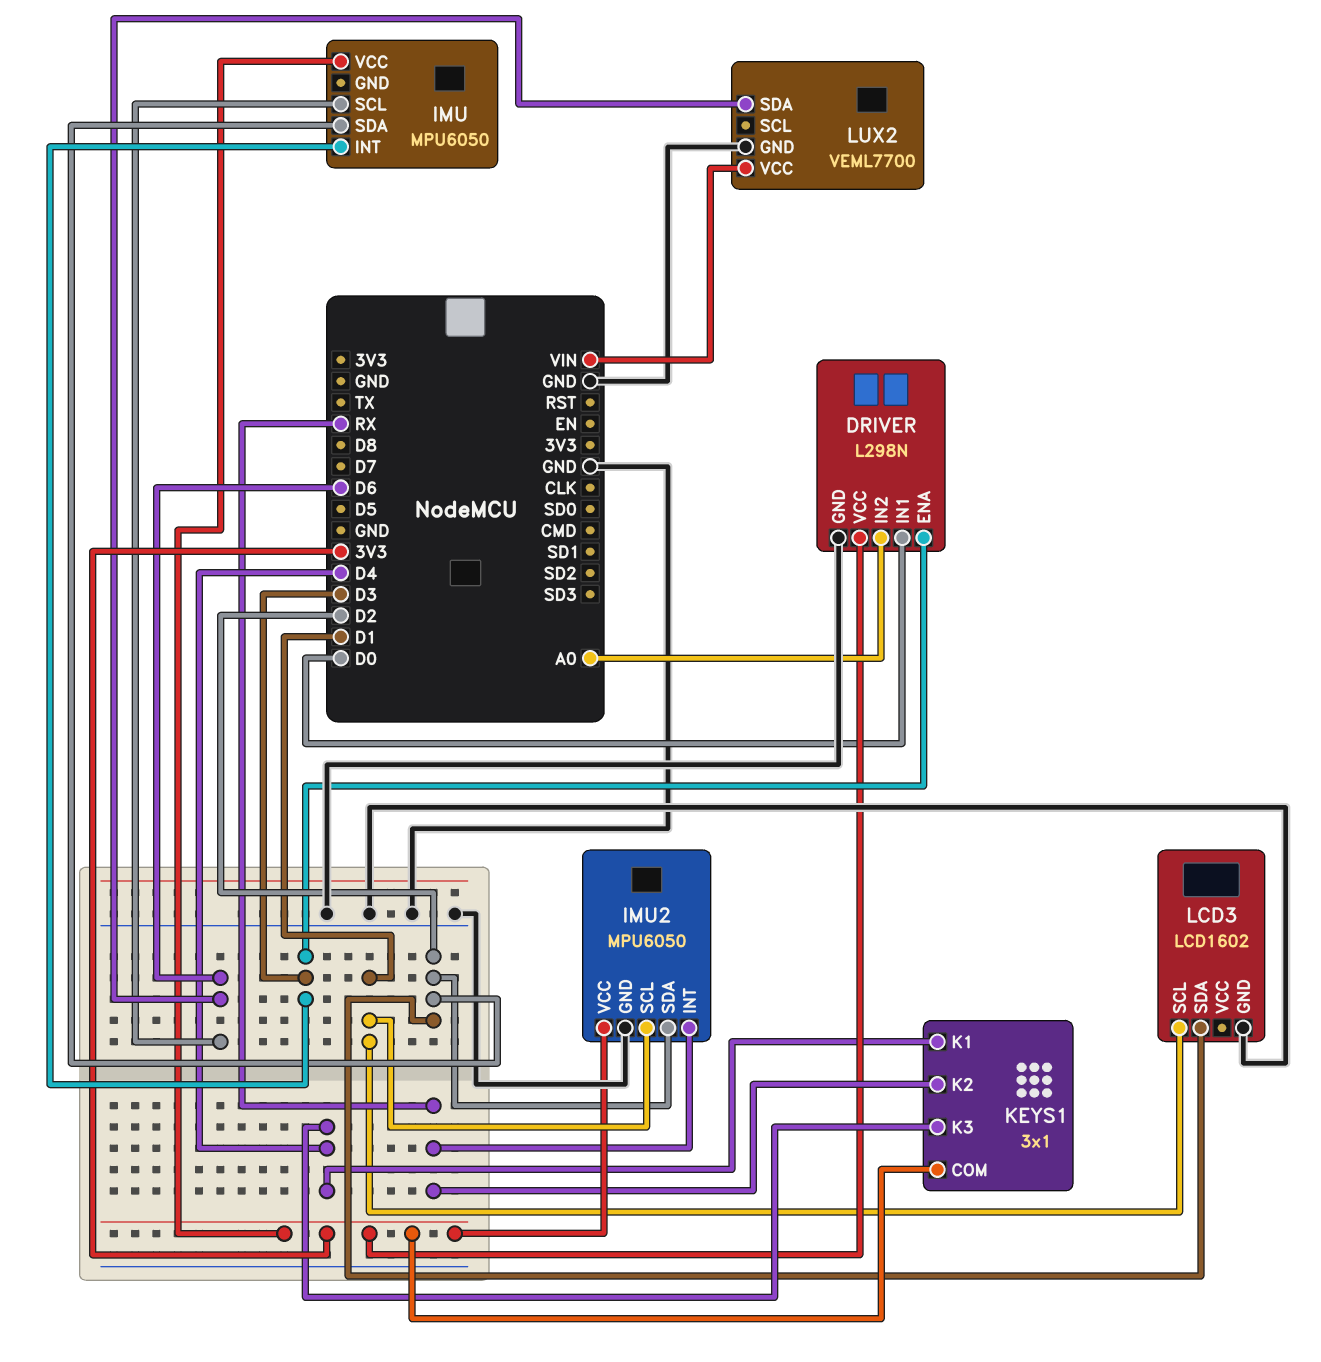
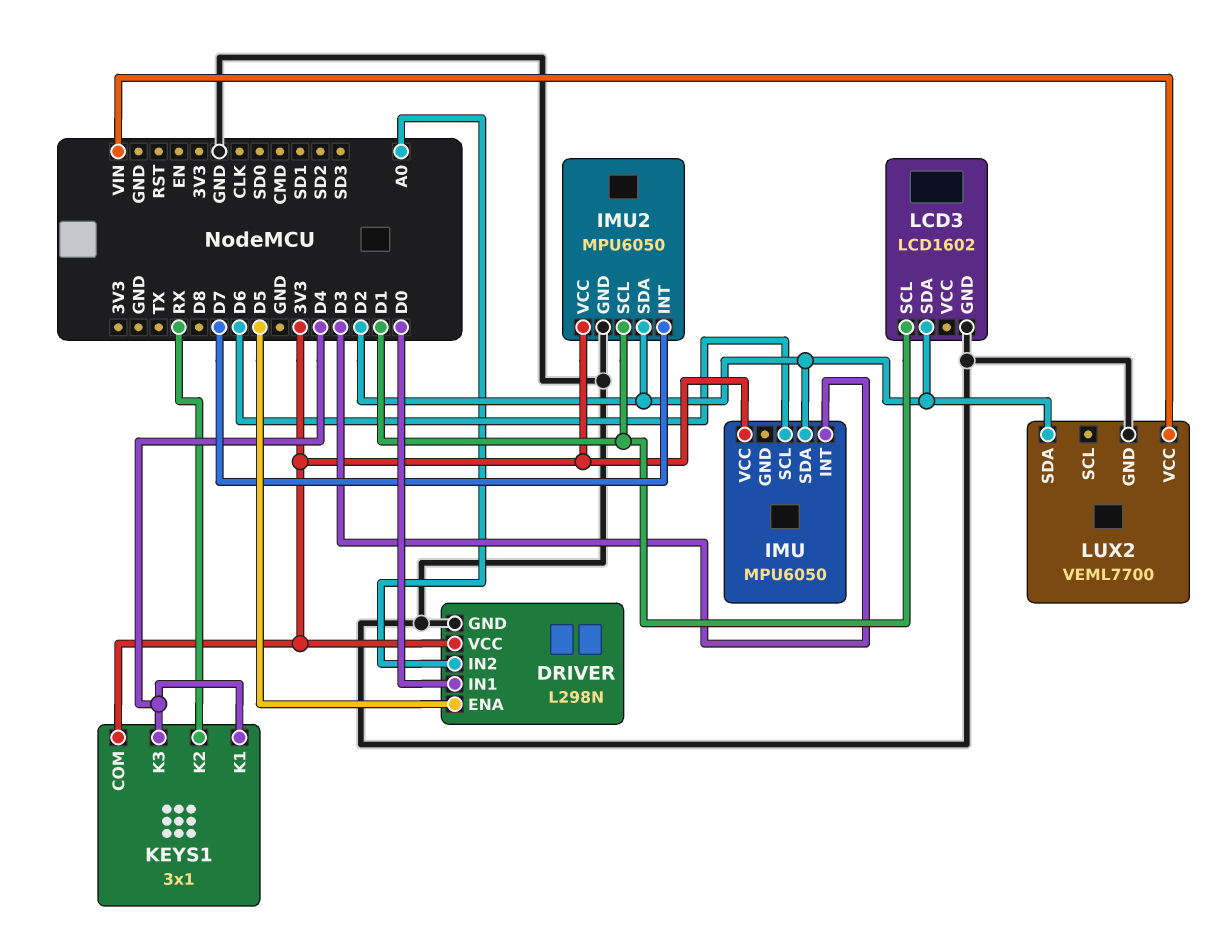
DRIVER pin ENA: D3 -> D5
IMU2 pin INT: RX -> D7
LUX2 pin SDA: D6 -> D2

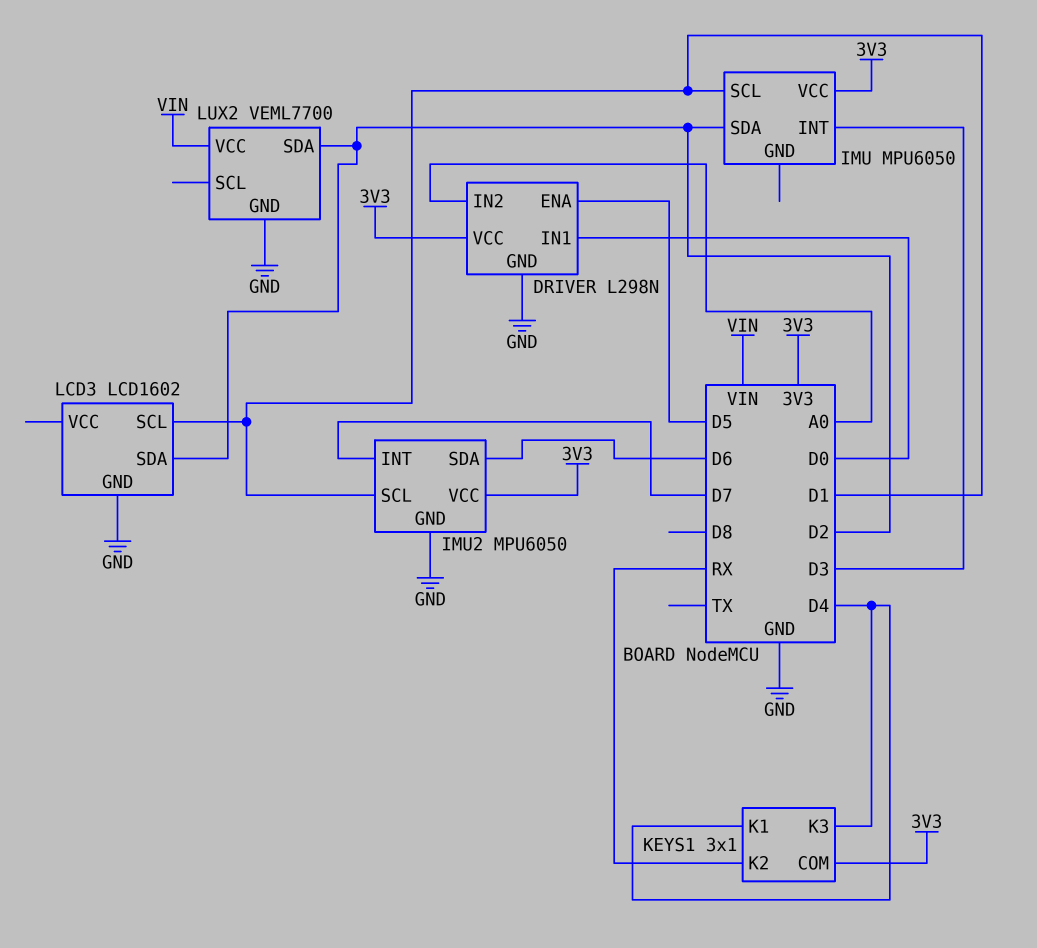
IMU pin SCL: D6 -> D1
IMU2 pin SDA: D2 -> D6

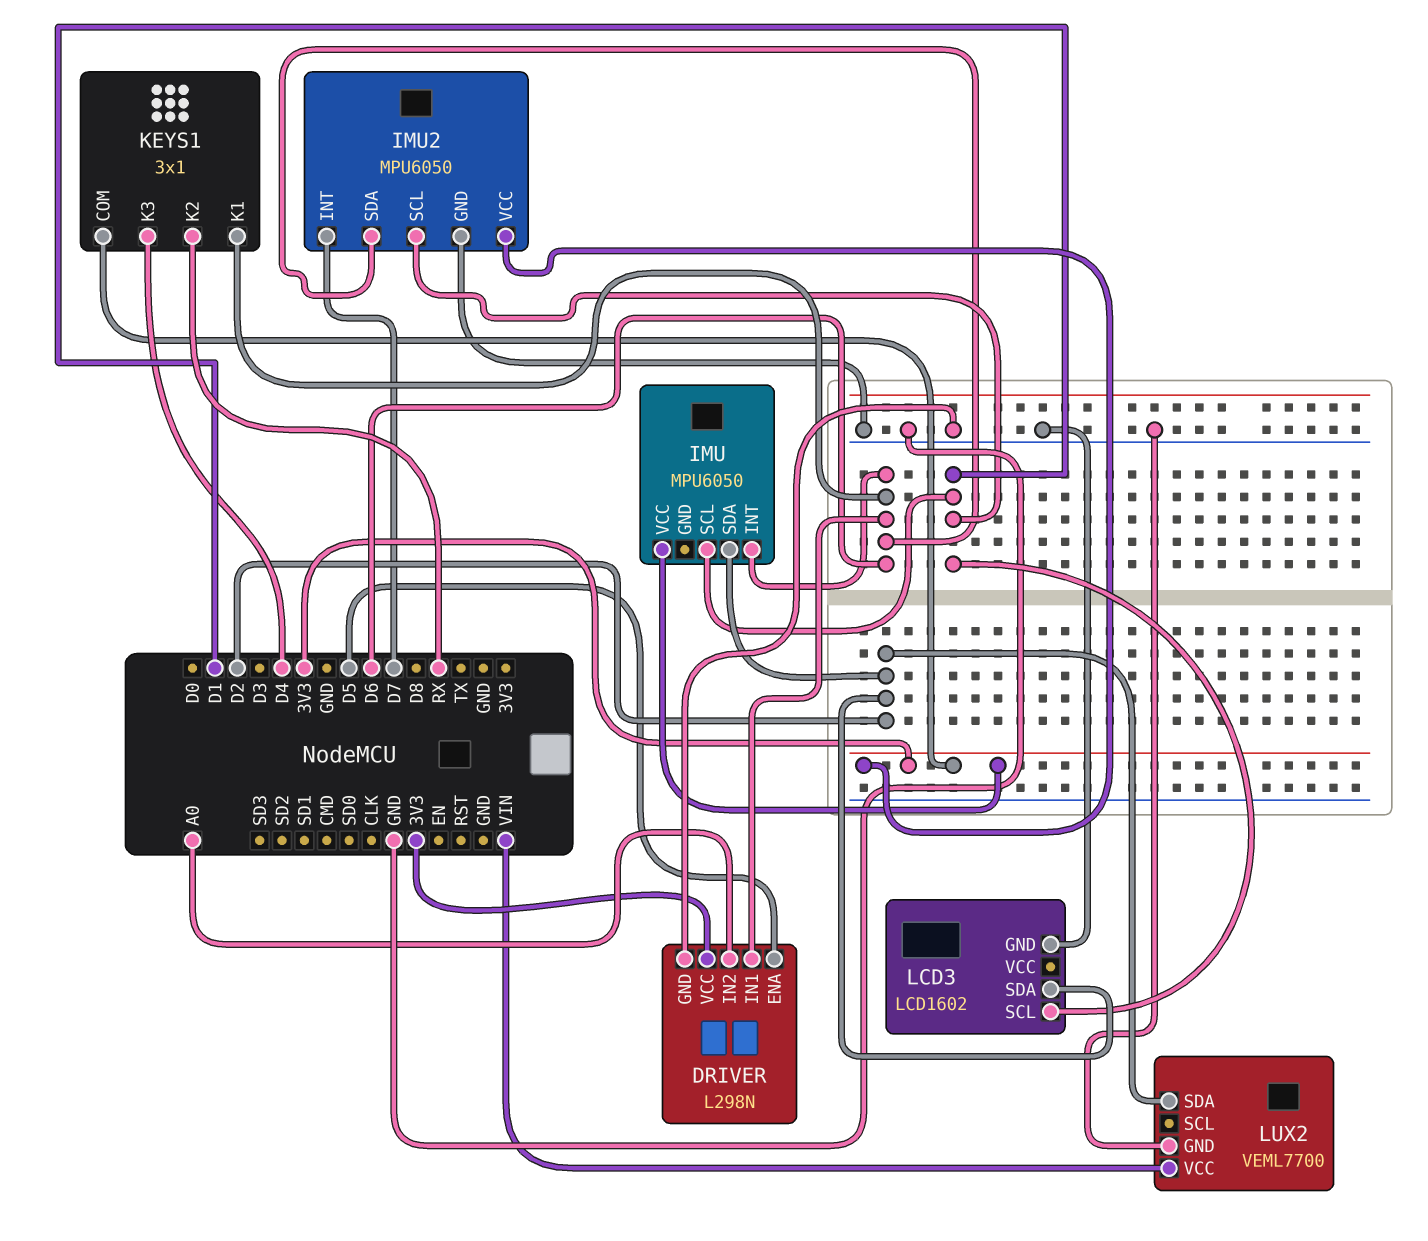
DRIVER pin IN1: D0 -> D6
IMU pin INT: D3 -> D6
KEYS1 pin K1: D4 -> D6

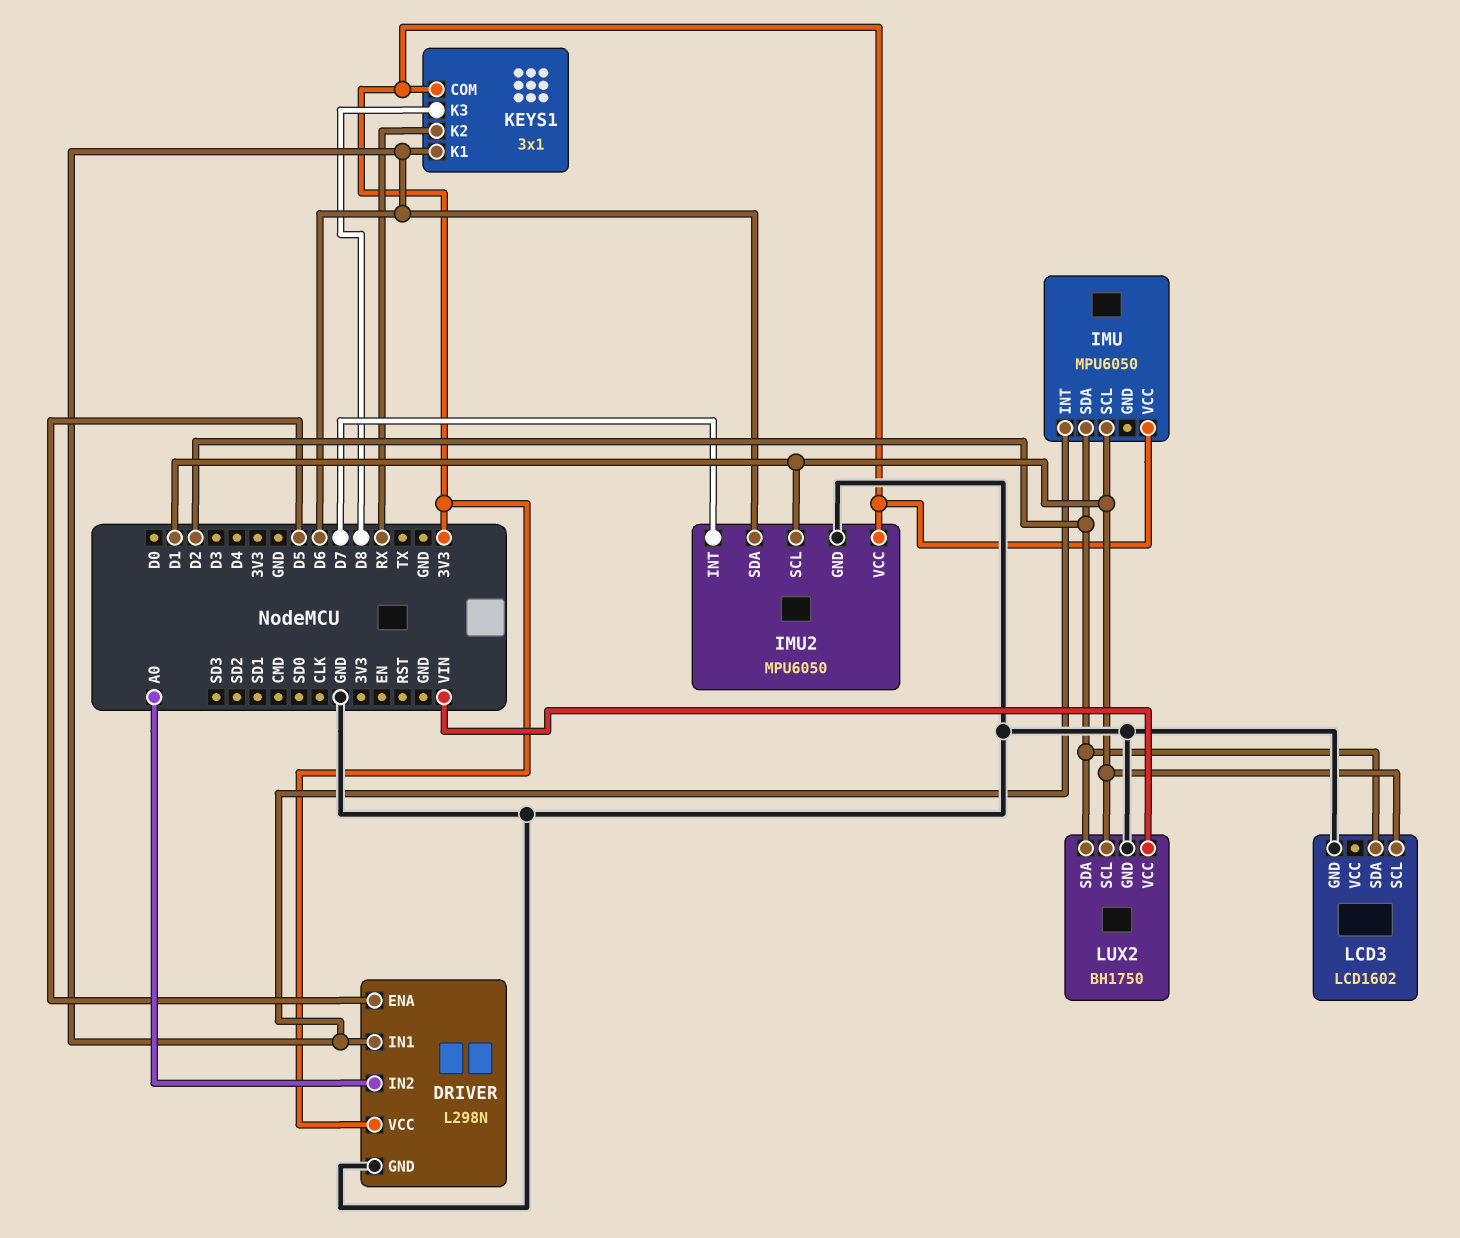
KEYS1 pin K3: D4 -> D8
LUX2: VEML7700 -> BH1750
LUX2 pin SCL: none -> D1

